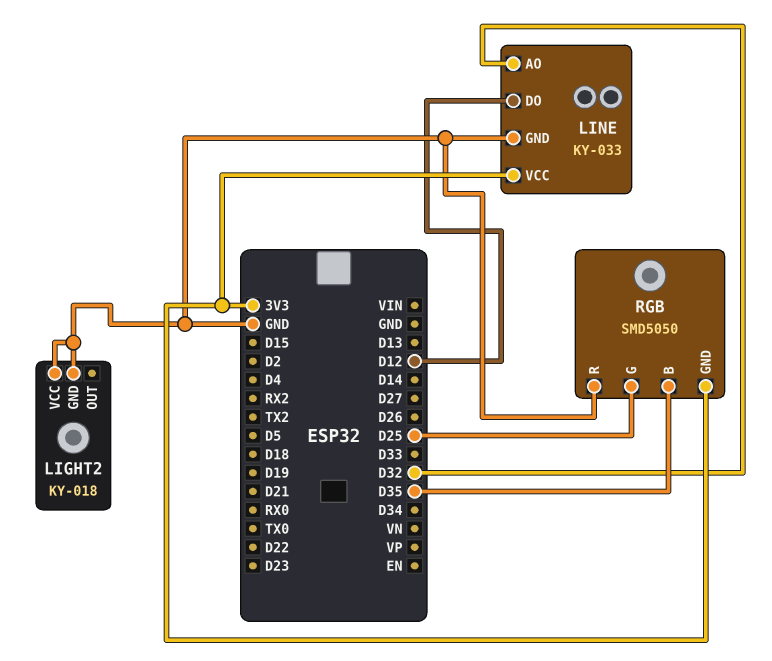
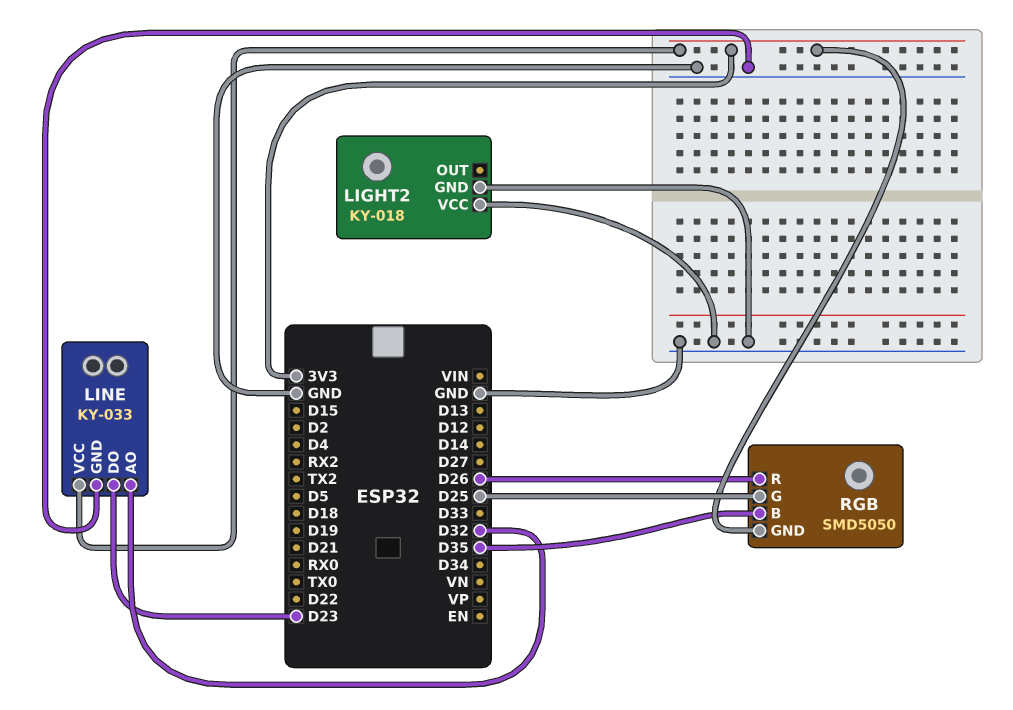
LINE pin DO: D12 -> D23
RGB pin R: GND -> D26

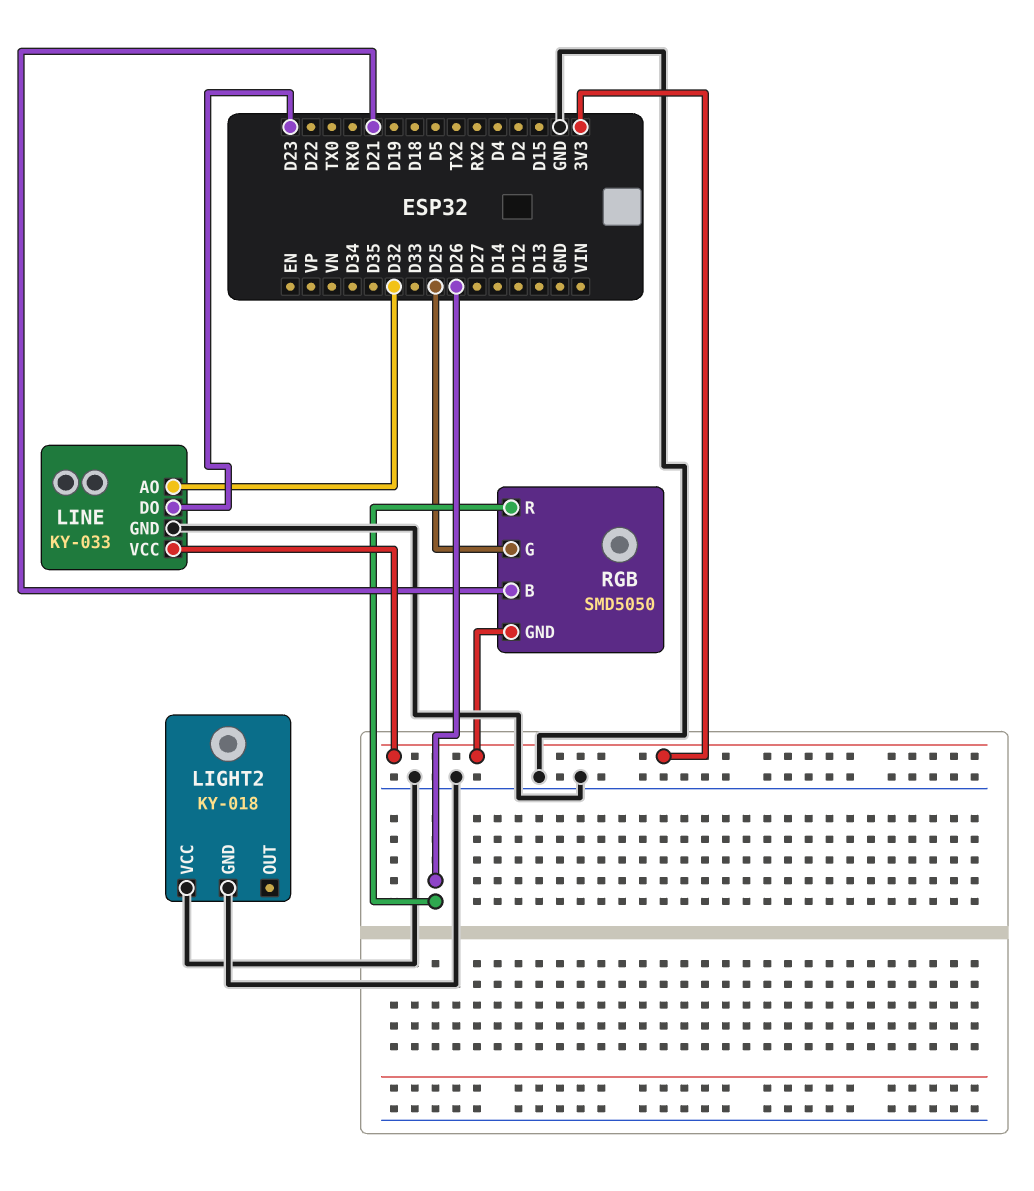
RGB pin B: D35 -> D21

